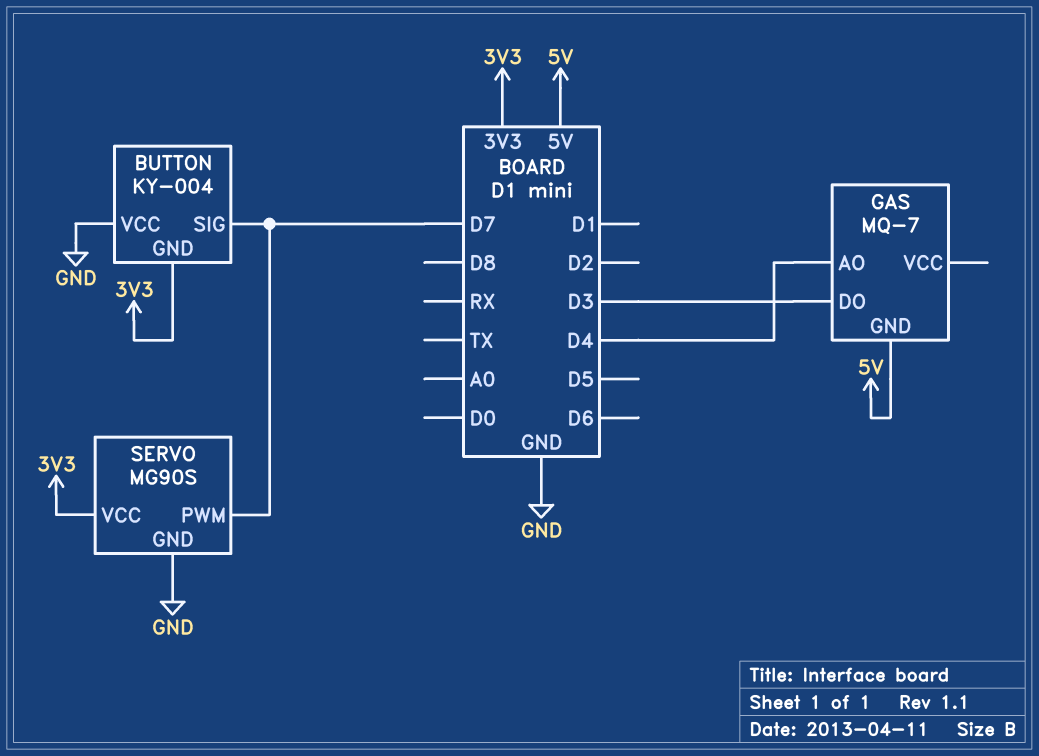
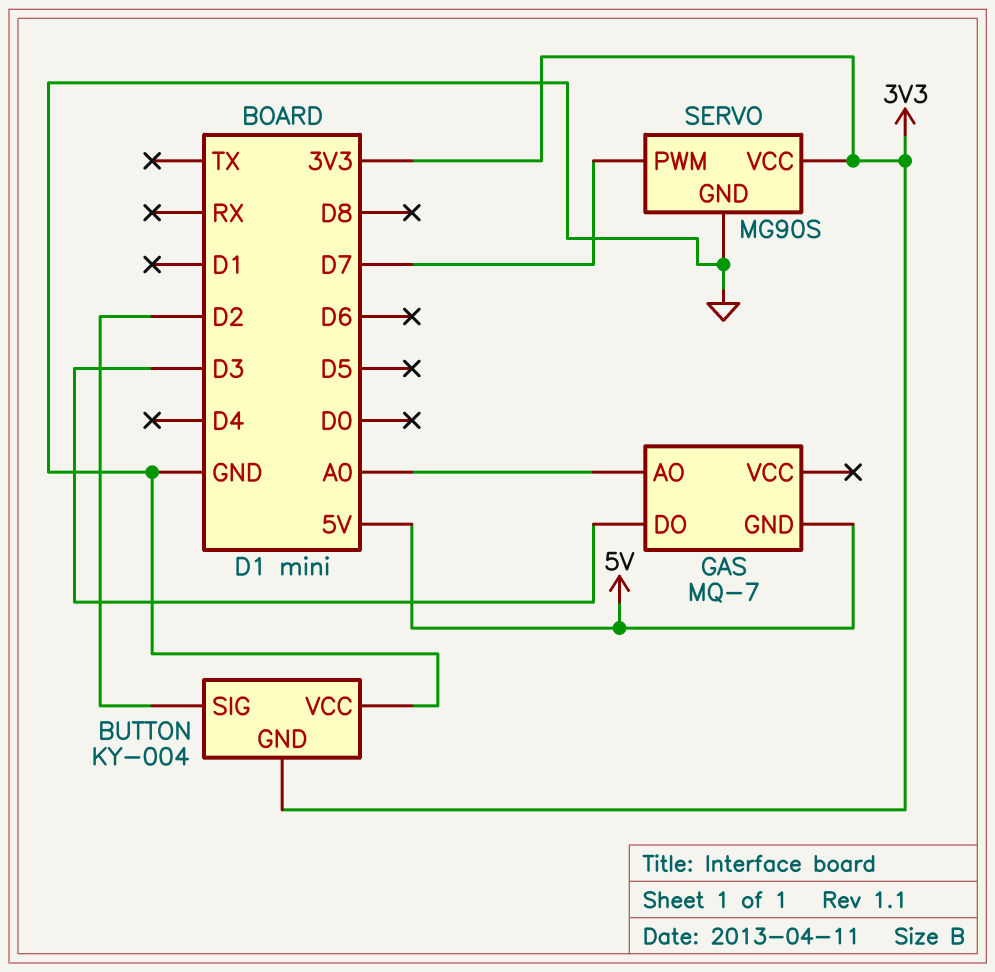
BUTTON pin SIG: D7 -> D2
GAS pin AO: D4 -> A0

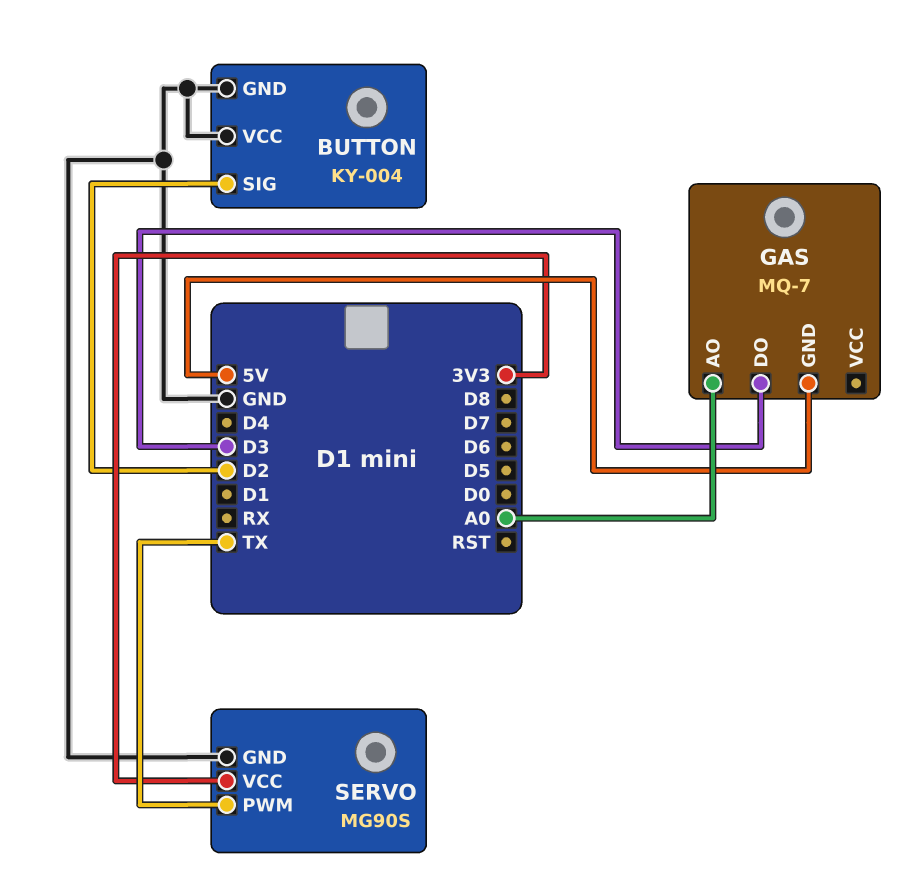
BUTTON pin GND: 3V3 -> GND
SERVO pin PWM: D7 -> TX

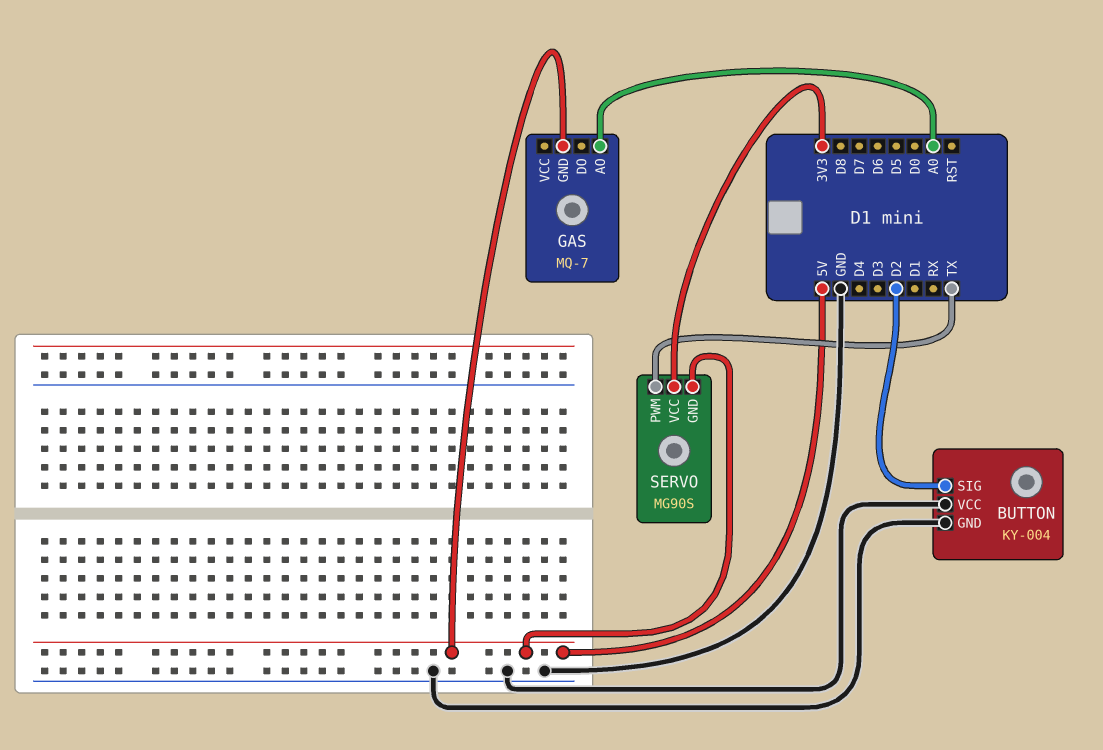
GAS pin DO: D3 -> none
SERVO pin GND: GND -> 5V

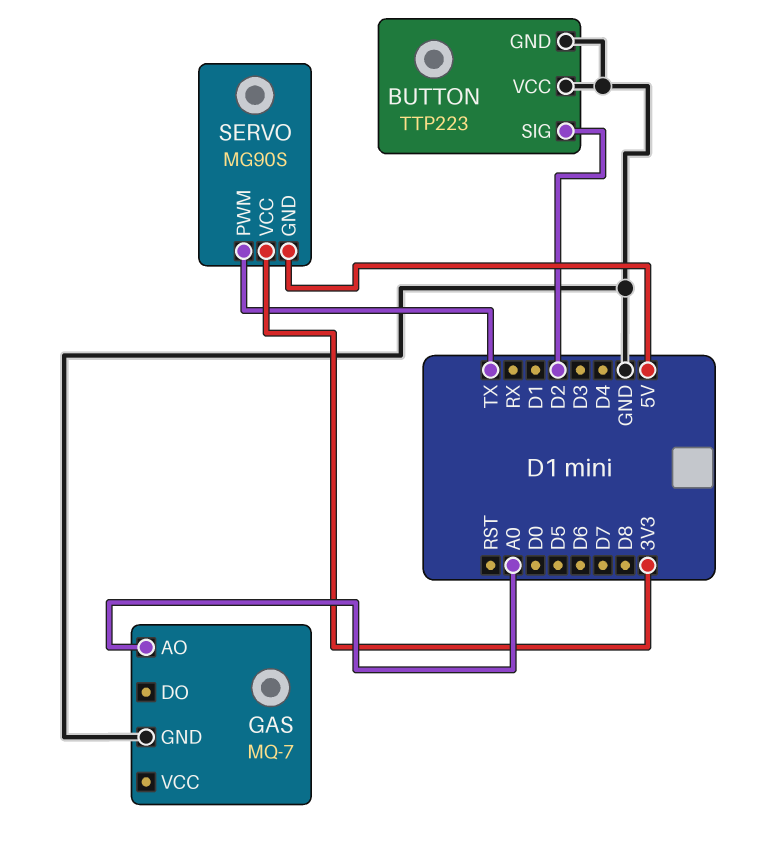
BUTTON: KY-004 -> TTP223
GAS pin GND: 5V -> GND

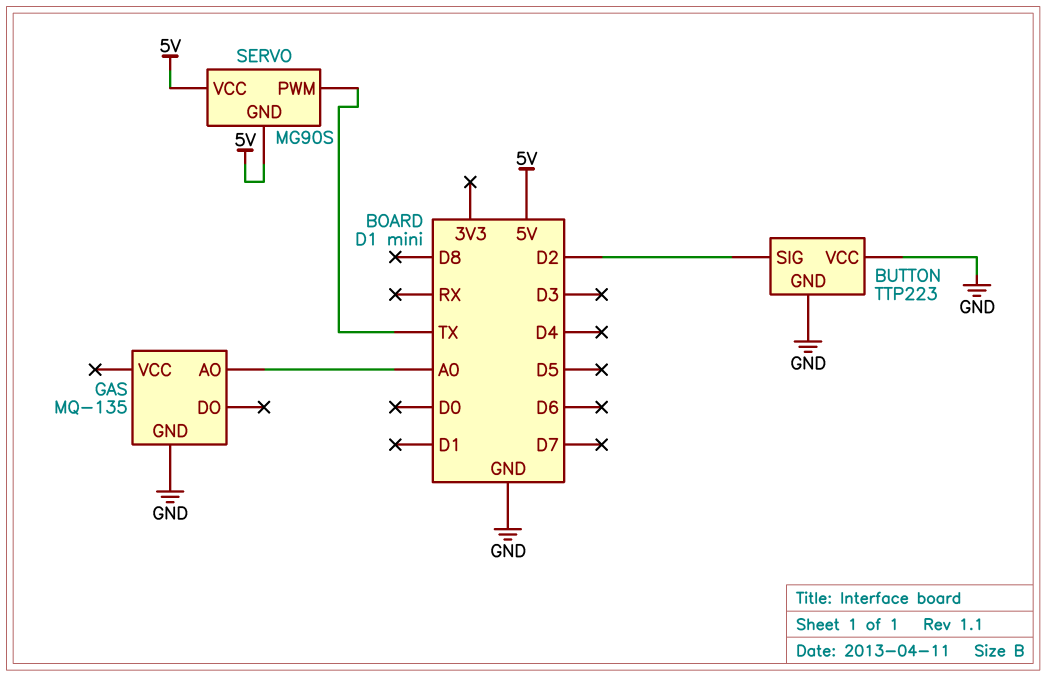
GAS: MQ-7 -> MQ-135
SERVO pin VCC: 3V3 -> 5V

